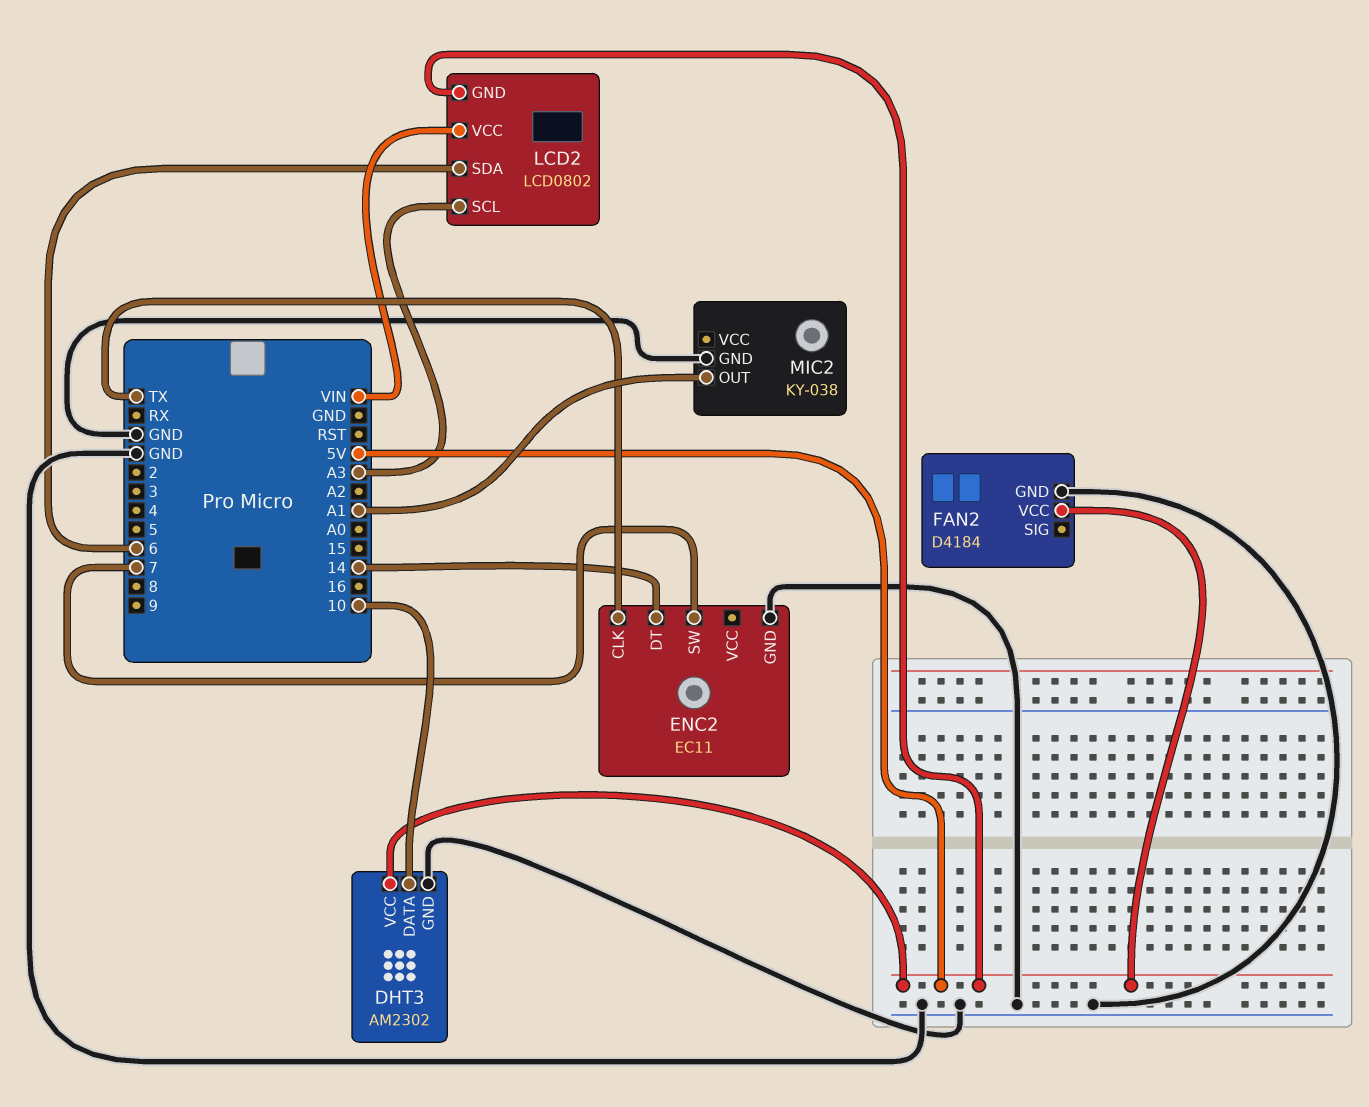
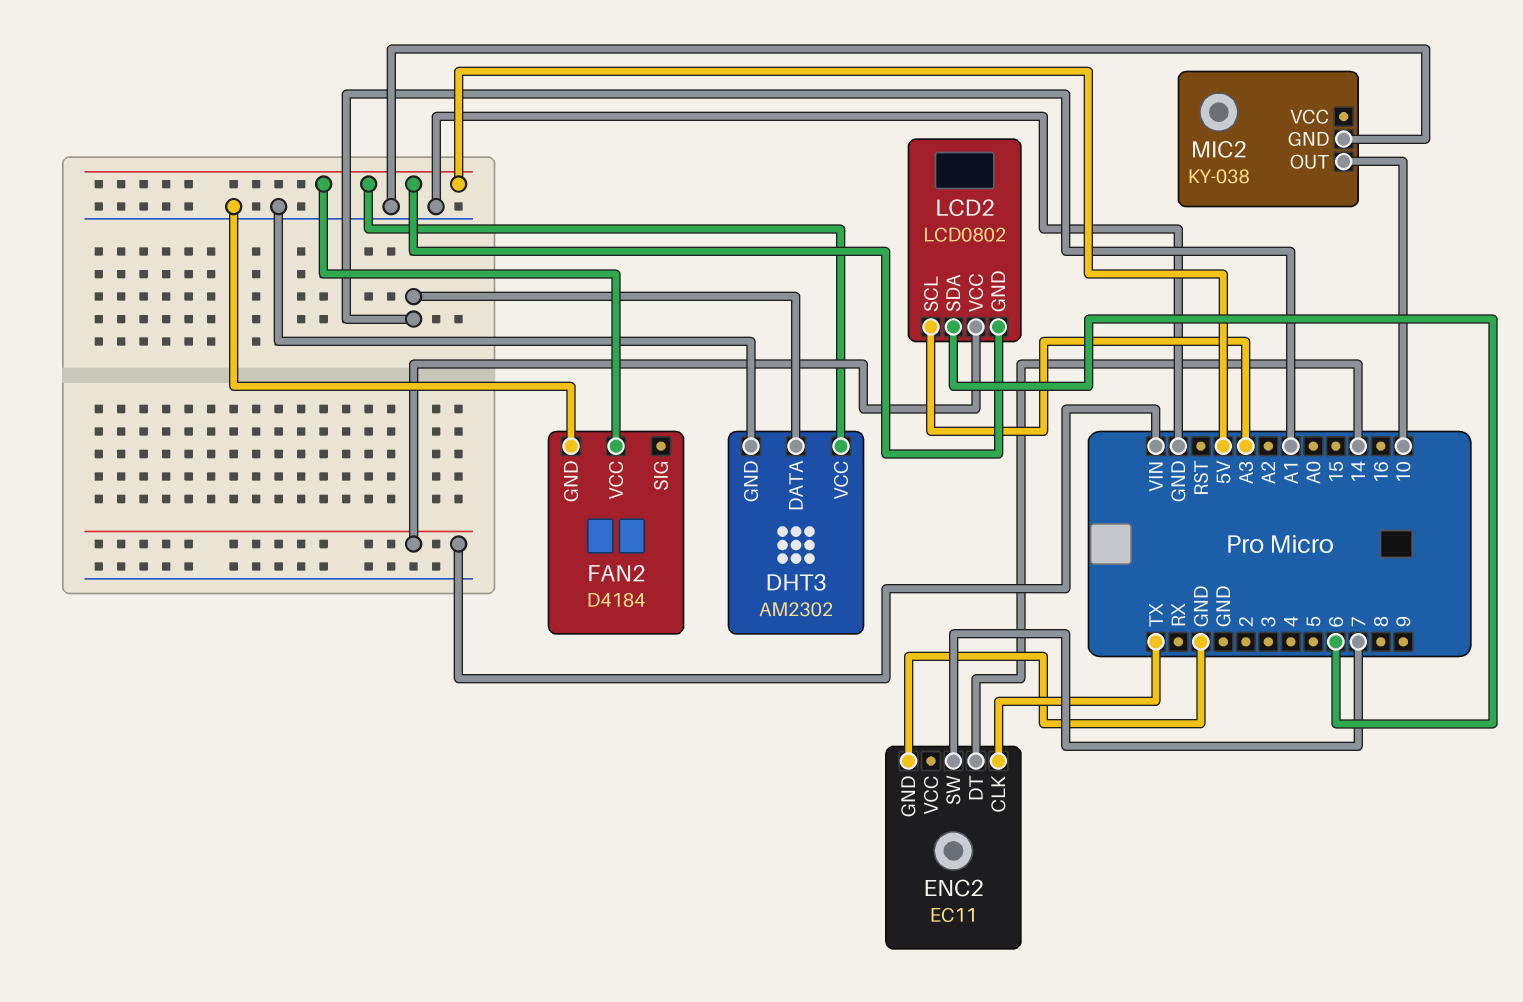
DHT3 pin DATA: 10 -> A1
MIC2 pin OUT: A1 -> 10

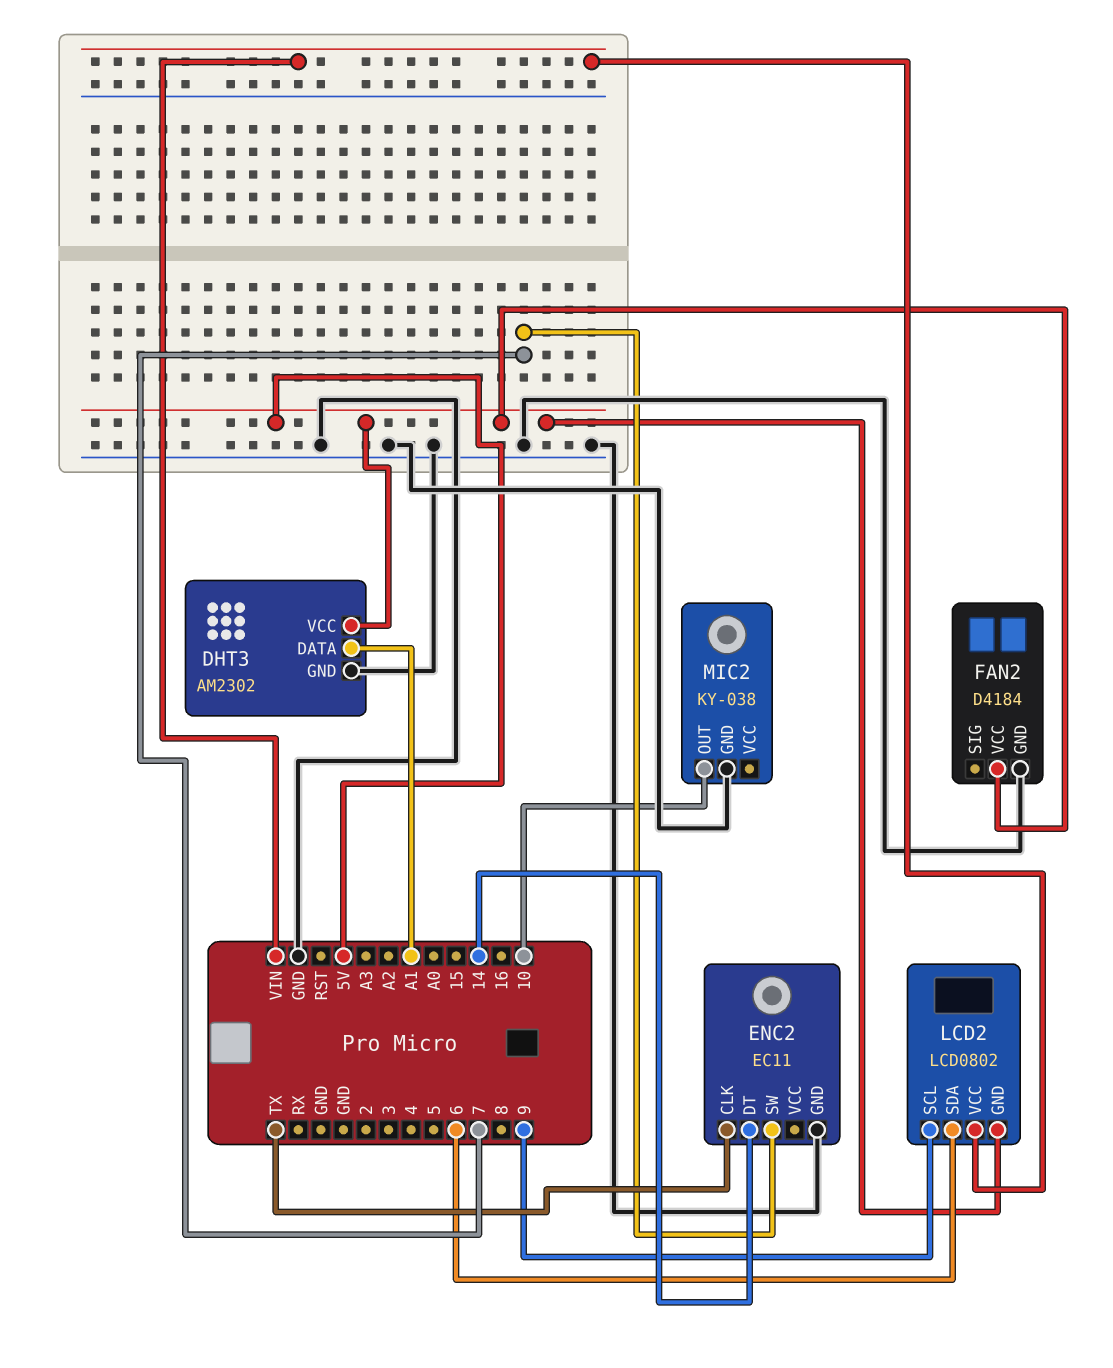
LCD2 pin SCL: A3 -> 9

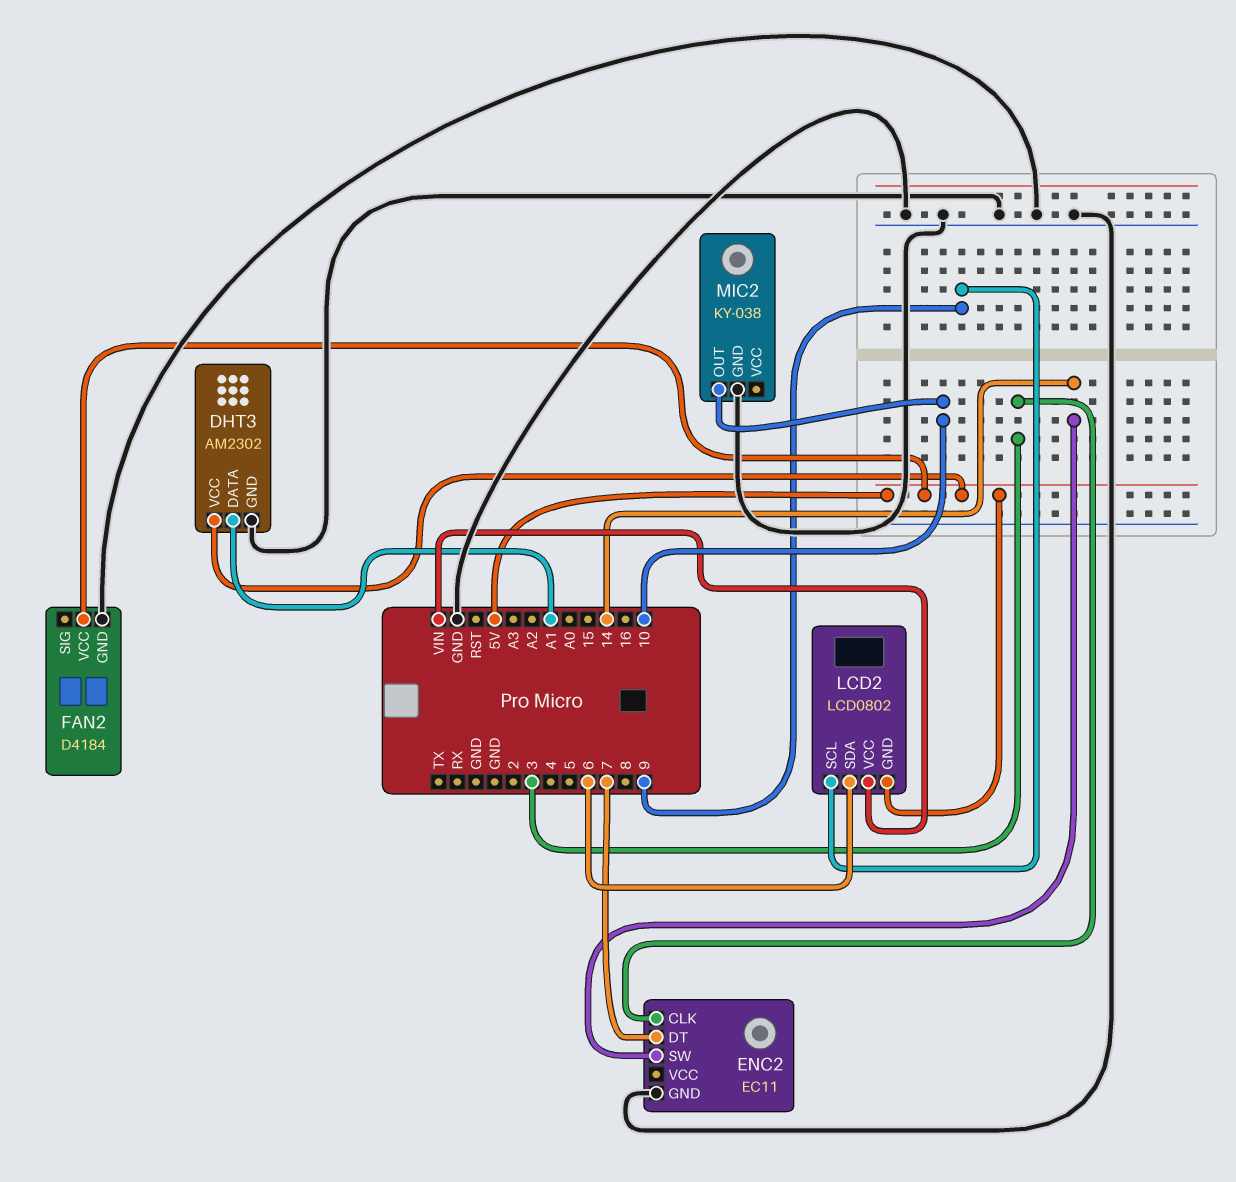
ENC2 pin CLK: TX -> 3
ENC2 pin DT: 14 -> 7
ENC2 pin SW: 7 -> 14

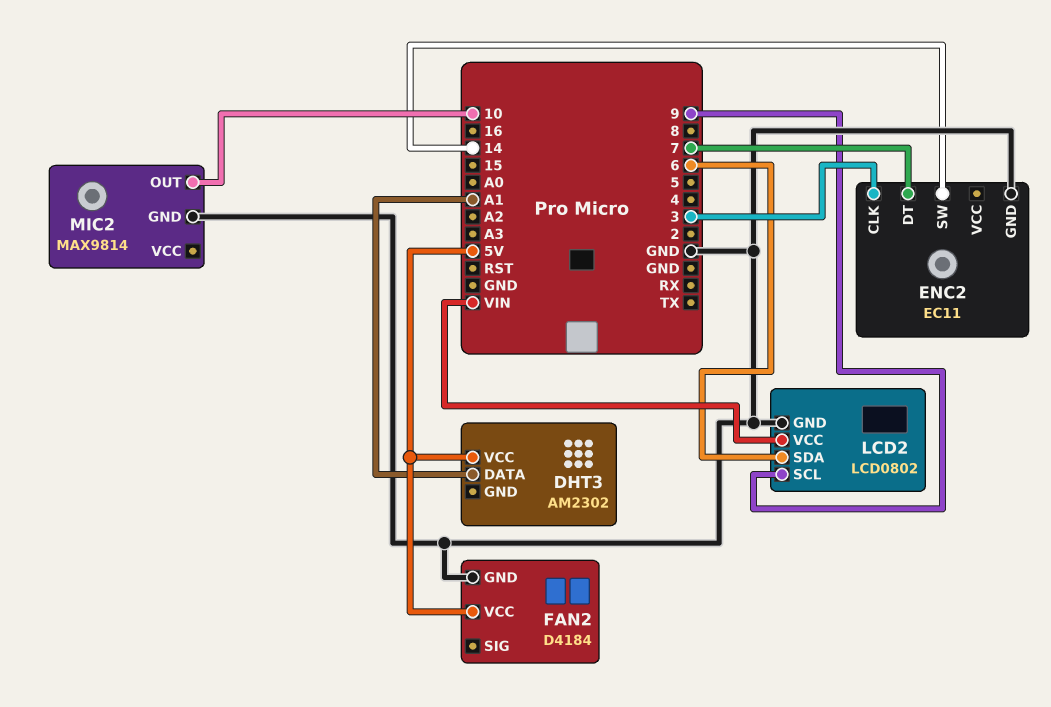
DHT3 pin GND: GND -> none
LCD2 pin GND: 5V -> GND
MIC2: KY-038 -> MAX9814

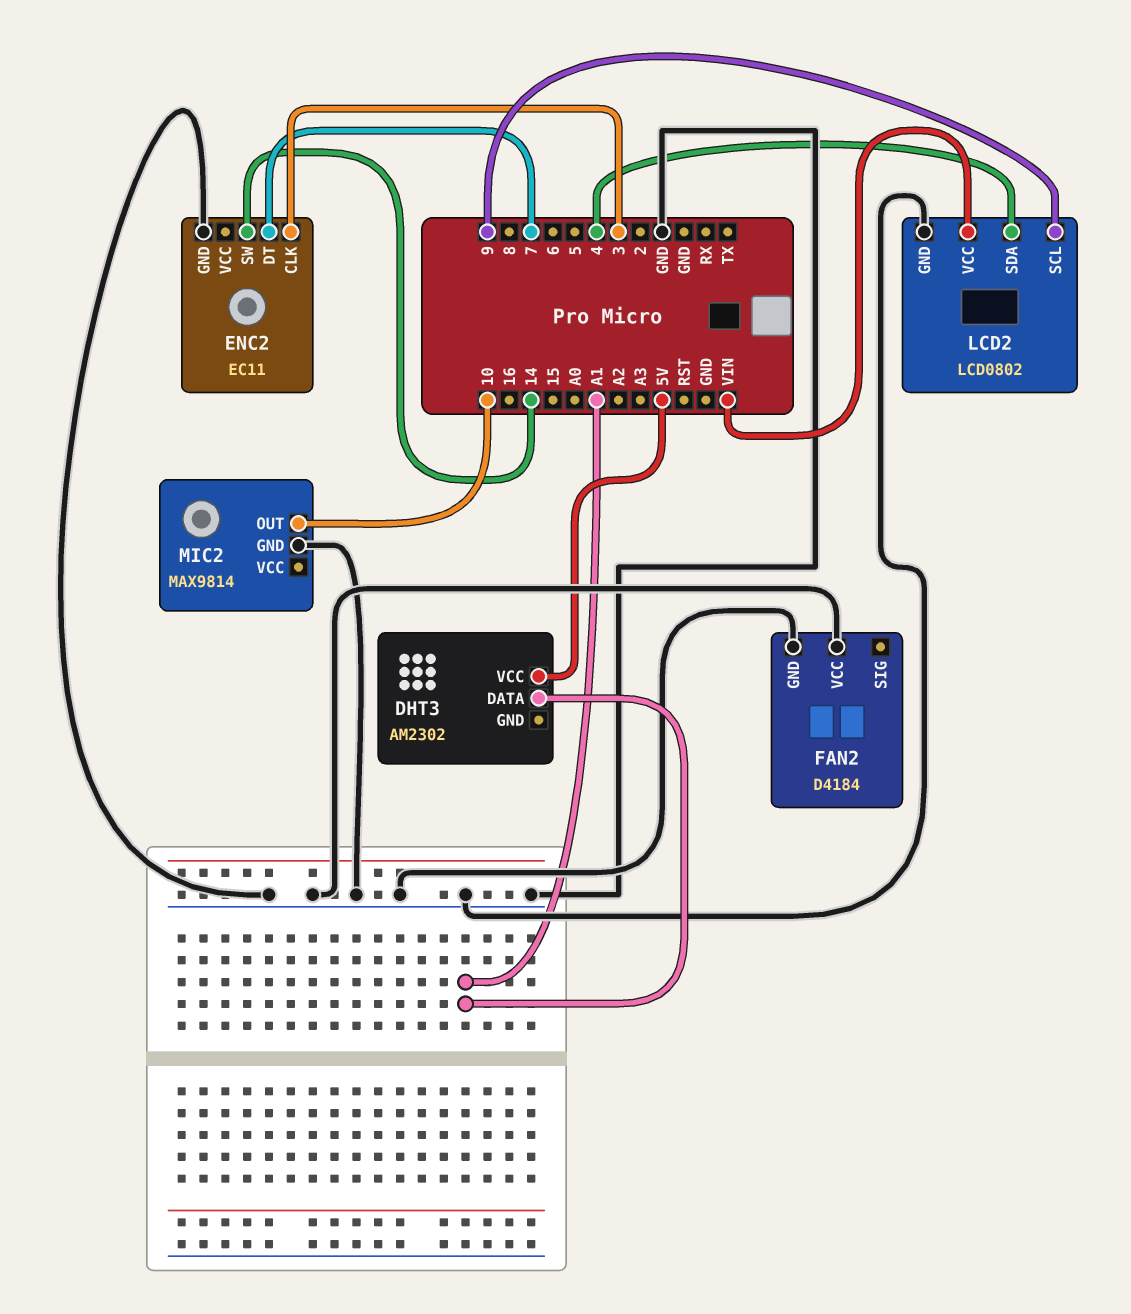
FAN2 pin VCC: 5V -> GND
LCD2 pin SDA: 6 -> 4

